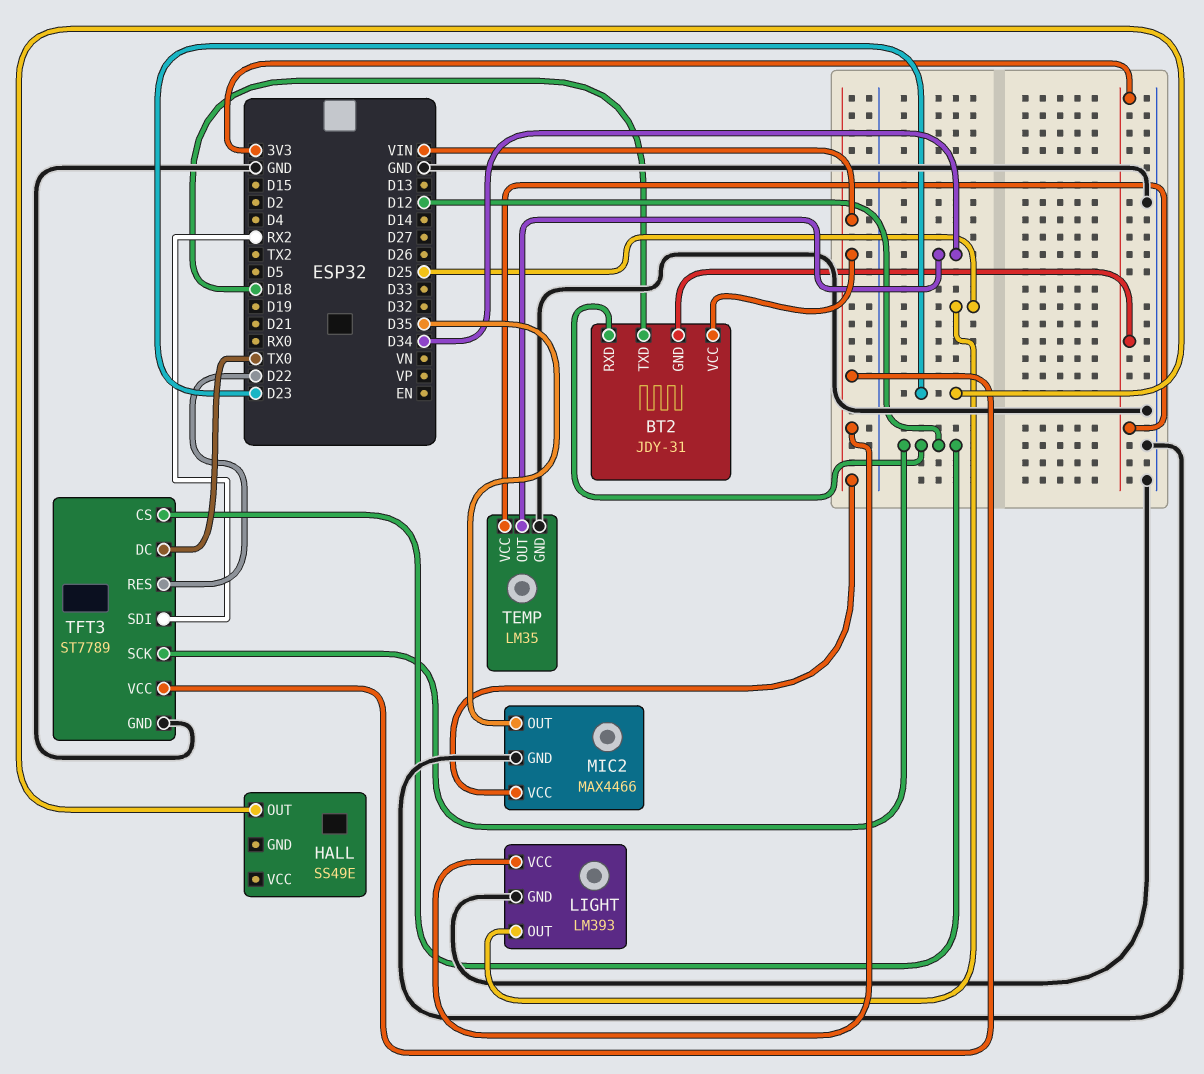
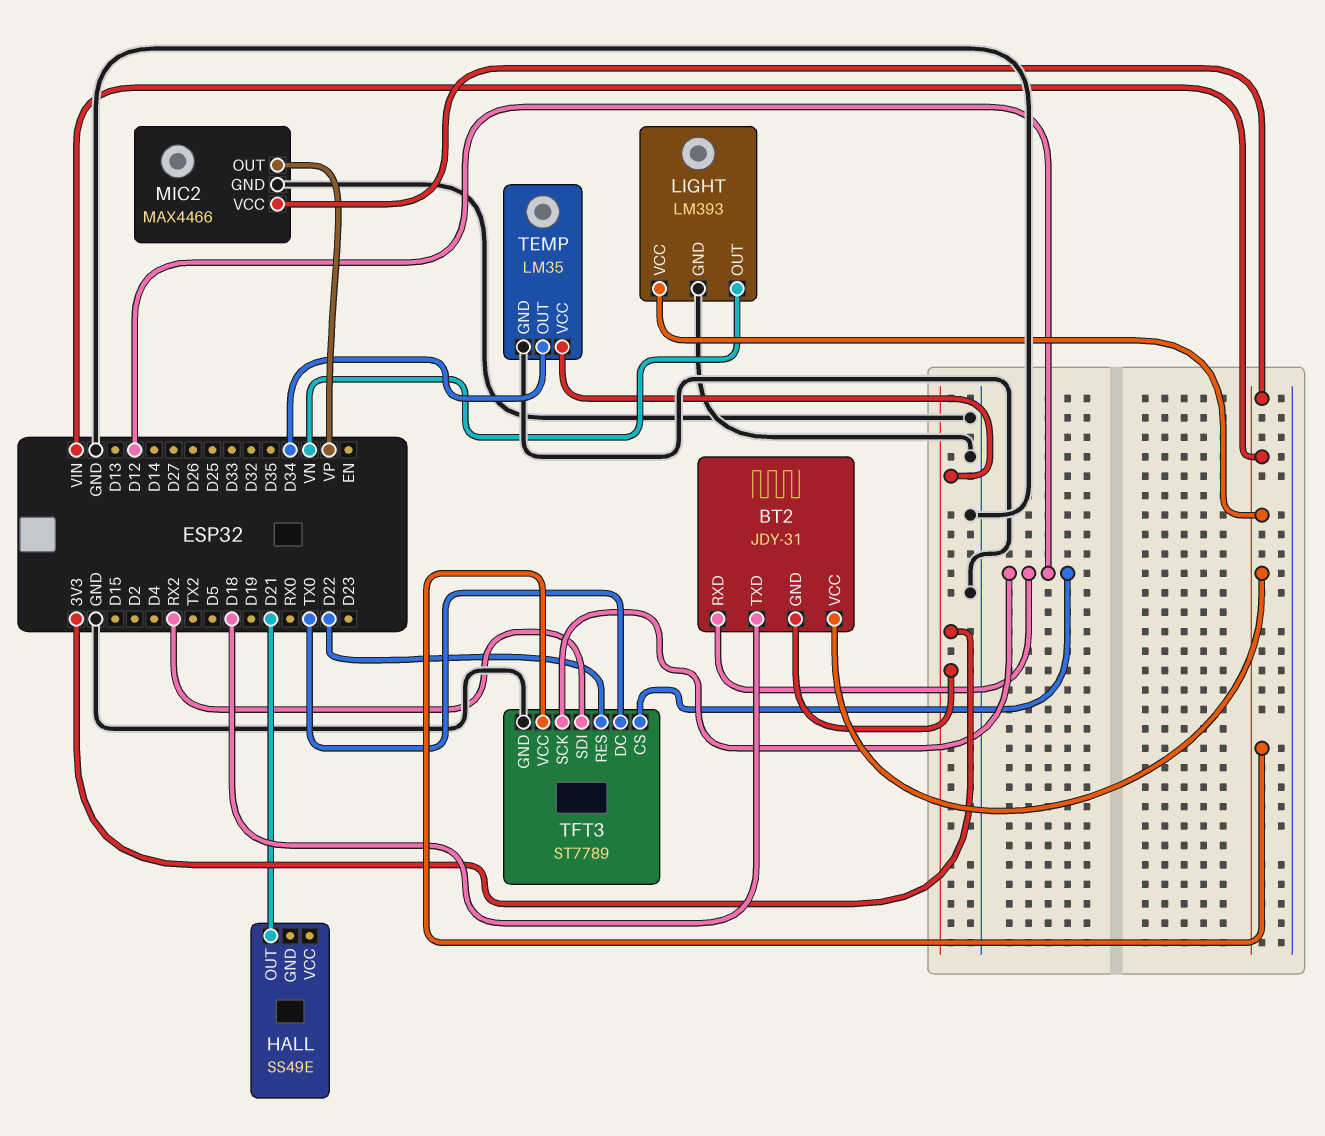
HALL pin OUT: D23 -> D21
LIGHT pin OUT: D25 -> VN
MIC2 pin OUT: D35 -> VP

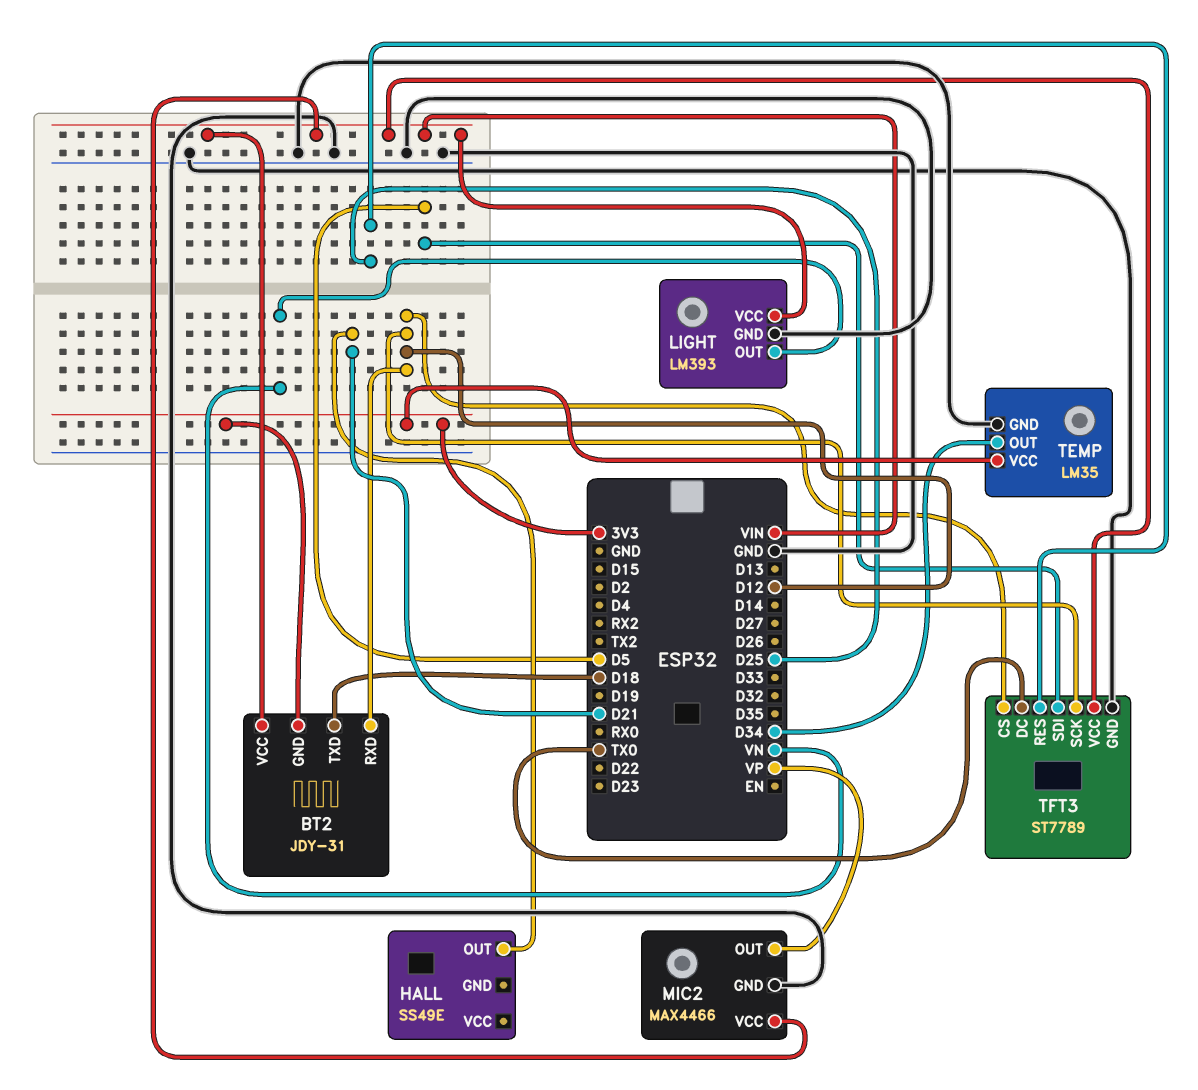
TFT3 pin RES: D22 -> D25
TFT3 pin SDI: RX2 -> D5

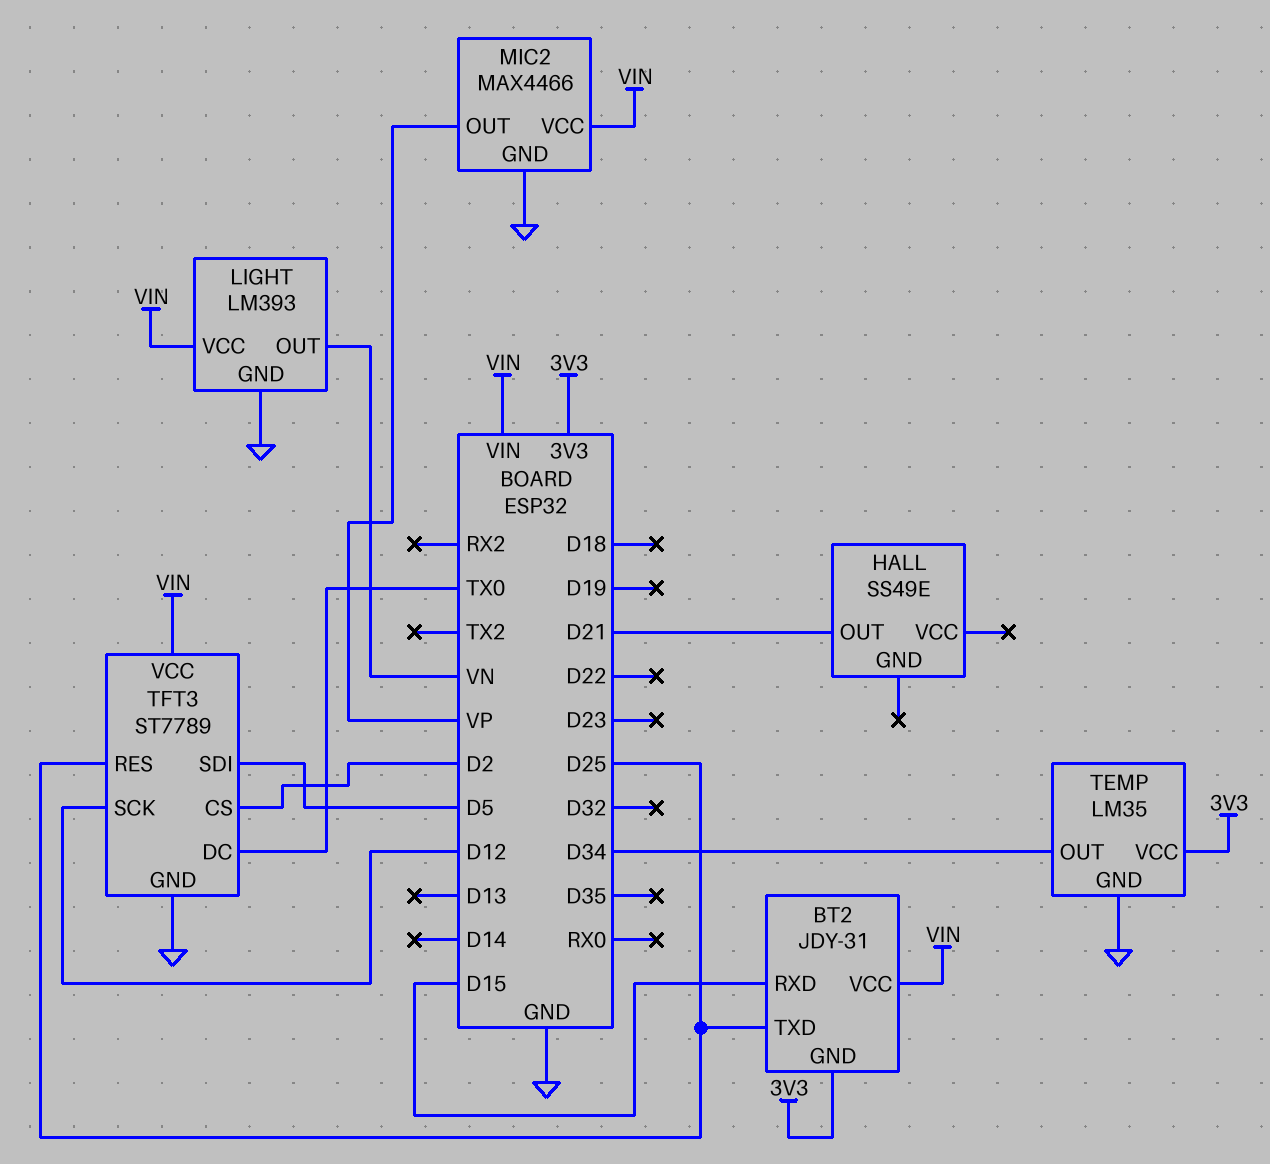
BT2 pin RXD: D12 -> D15
BT2 pin TXD: D18 -> D25
TFT3 pin CS: D12 -> D2

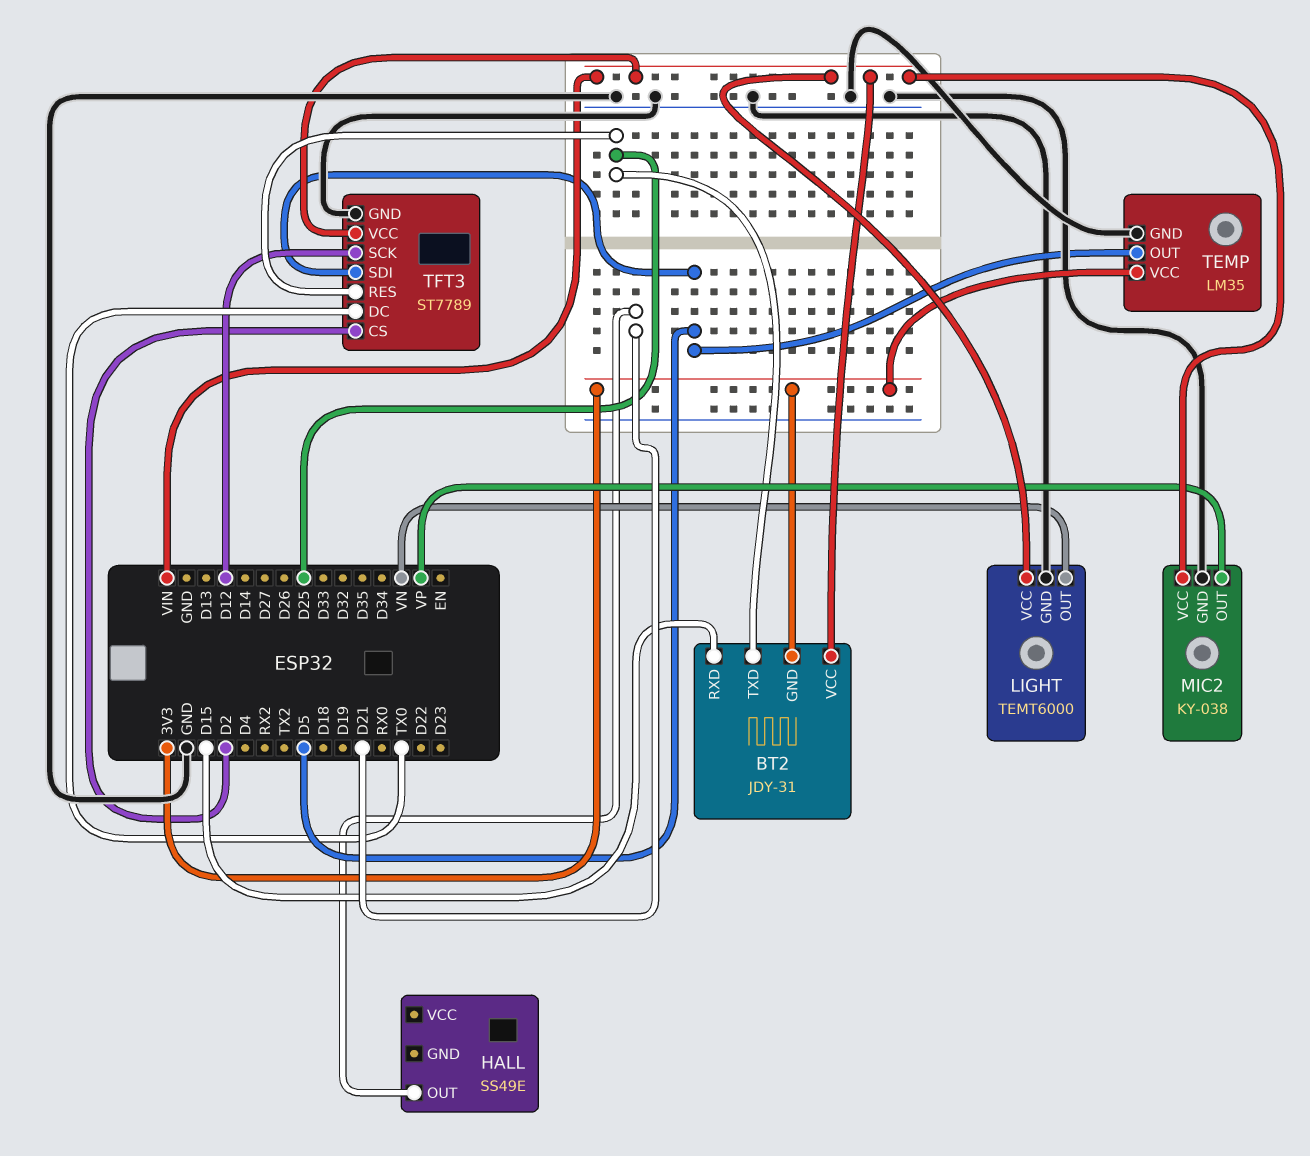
LIGHT: LM393 -> TEMT6000
MIC2: MAX4466 -> KY-038
TEMP pin OUT: D34 -> D5

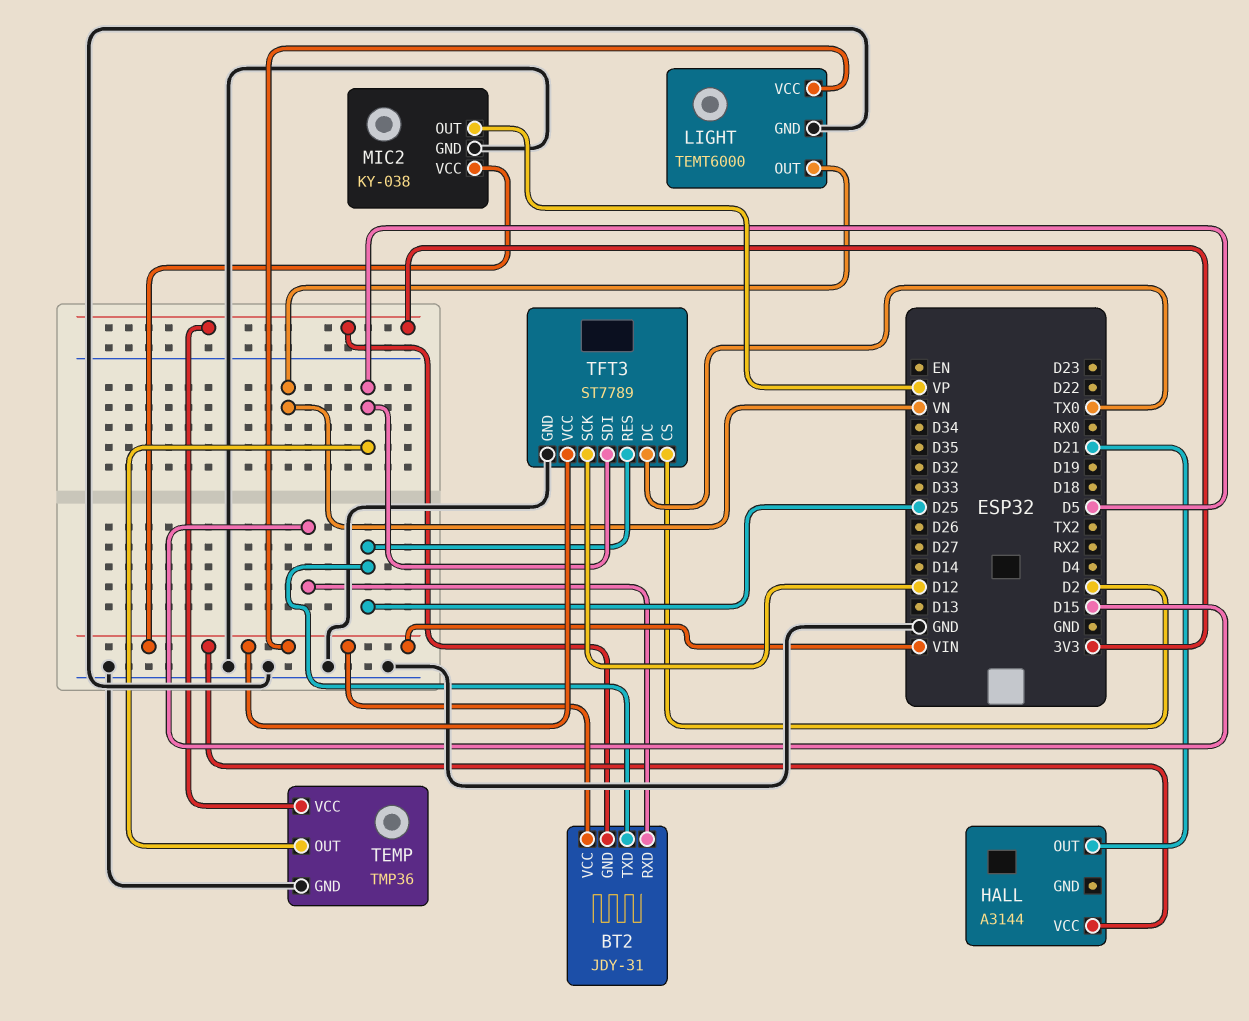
HALL: SS49E -> A3144
HALL pin VCC: none -> VIN
TEMP: LM35 -> TMP36

